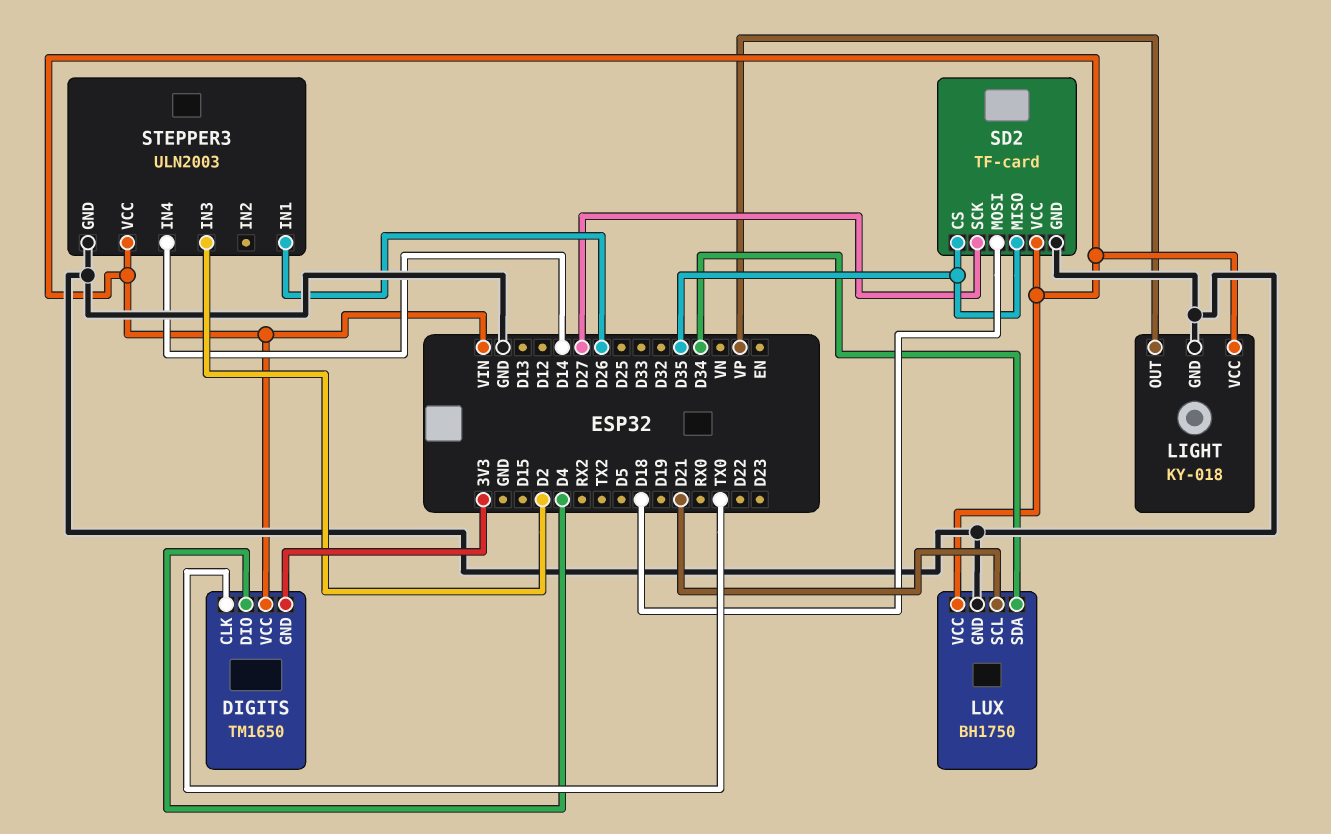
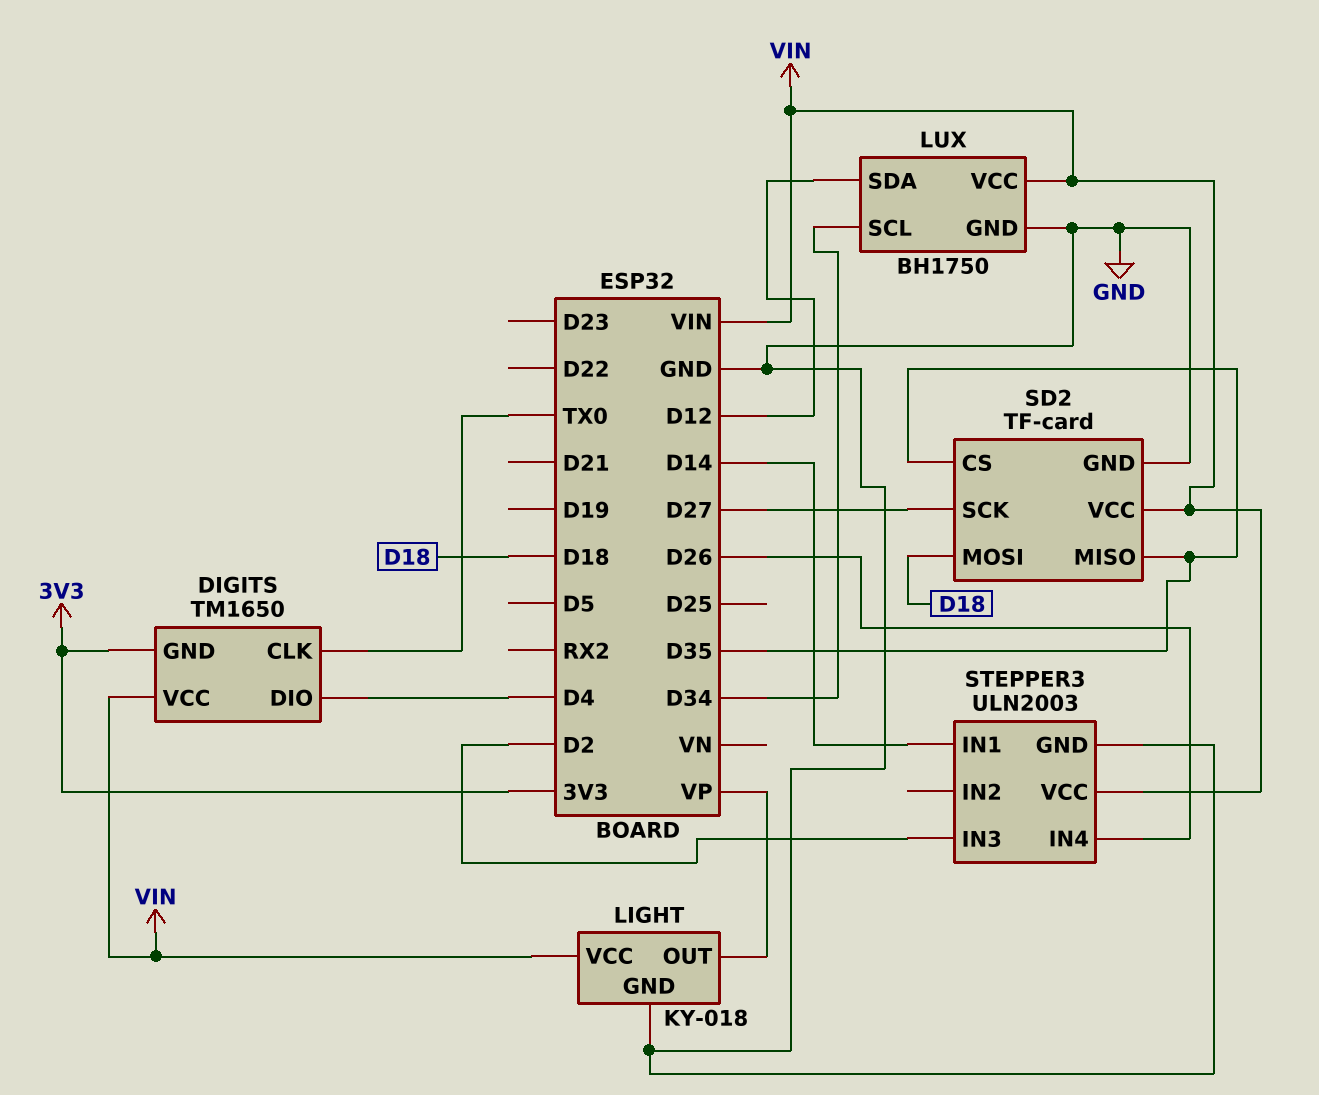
LUX pin SCL: D21 -> D34
LUX pin SDA: D34 -> D12
STEPPER3 pin IN1: D26 -> D14
STEPPER3 pin IN4: D14 -> D26

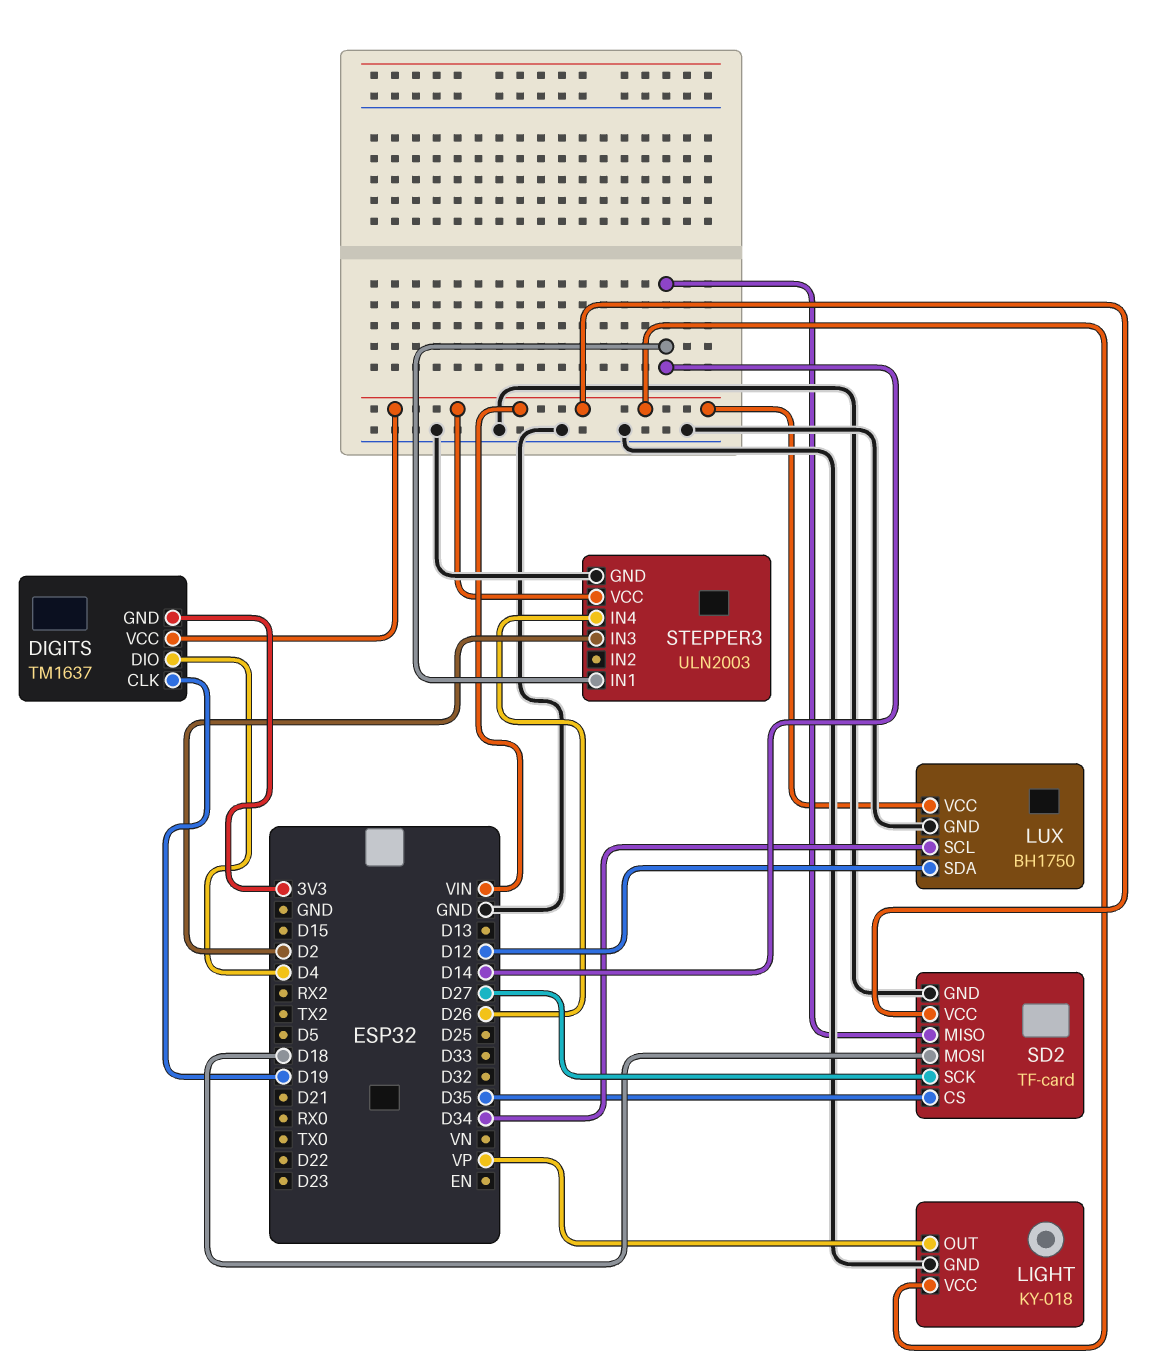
DIGITS: TM1650 -> TM1637
DIGITS pin CLK: TX0 -> D19
SD2 pin MISO: D35 -> D14

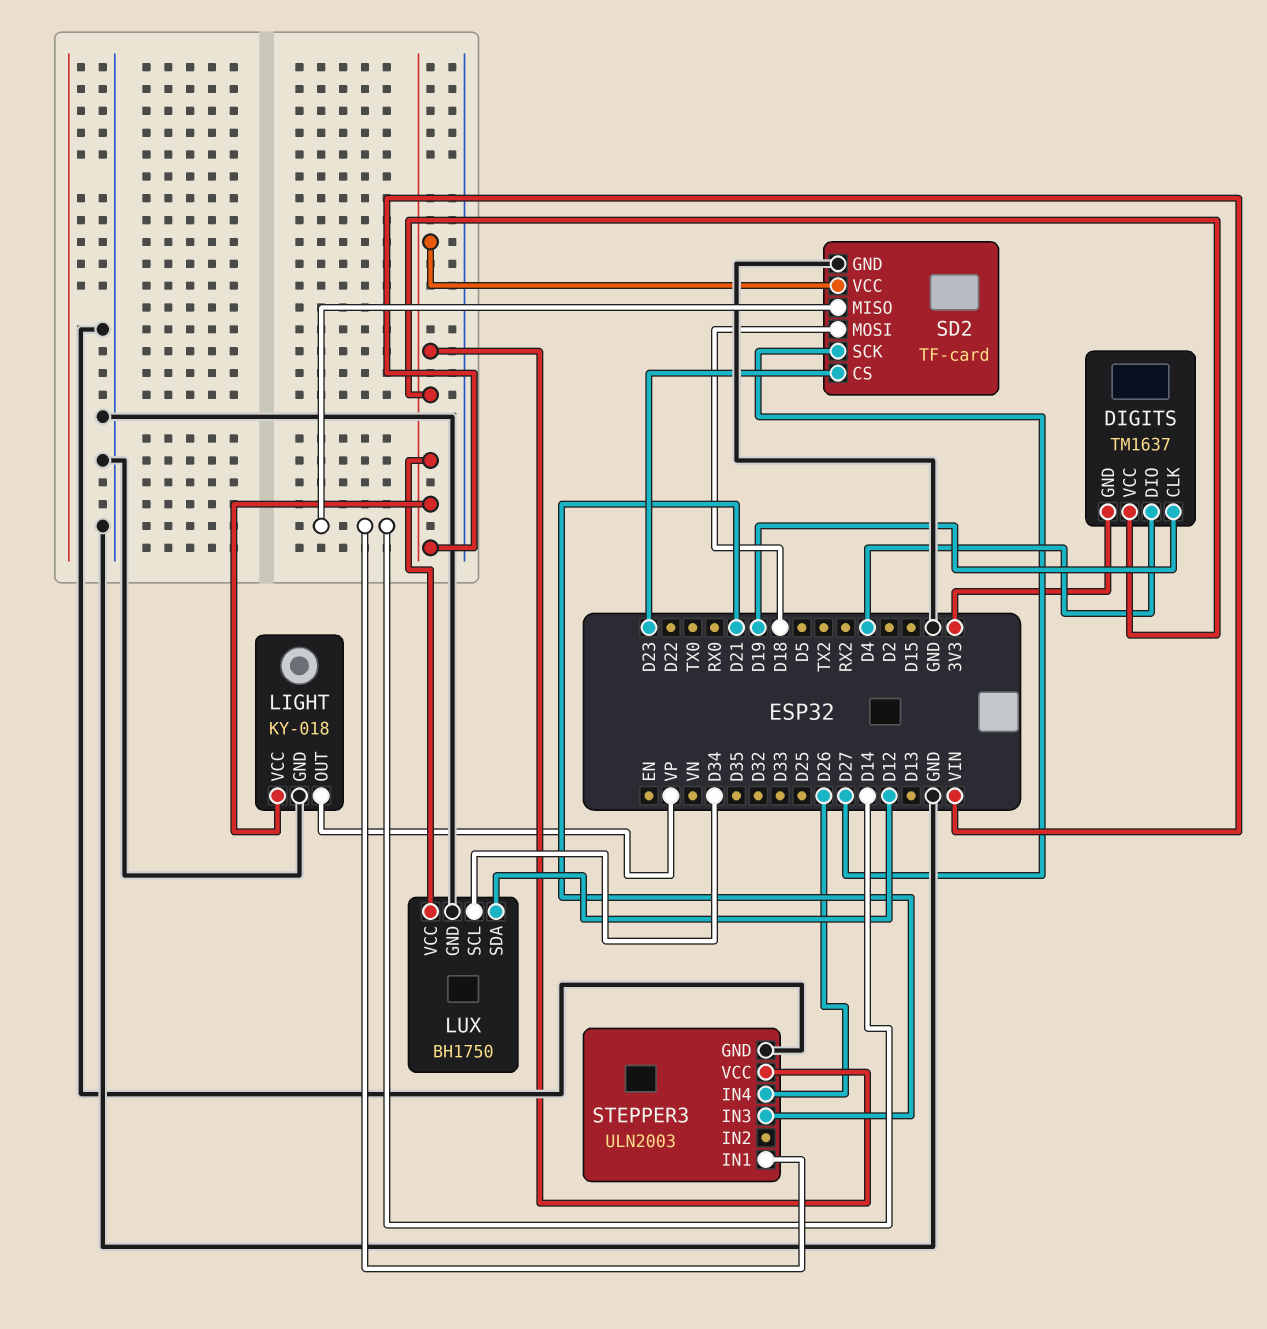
SD2 pin CS: D35 -> D23
STEPPER3 pin IN3: D2 -> D21

